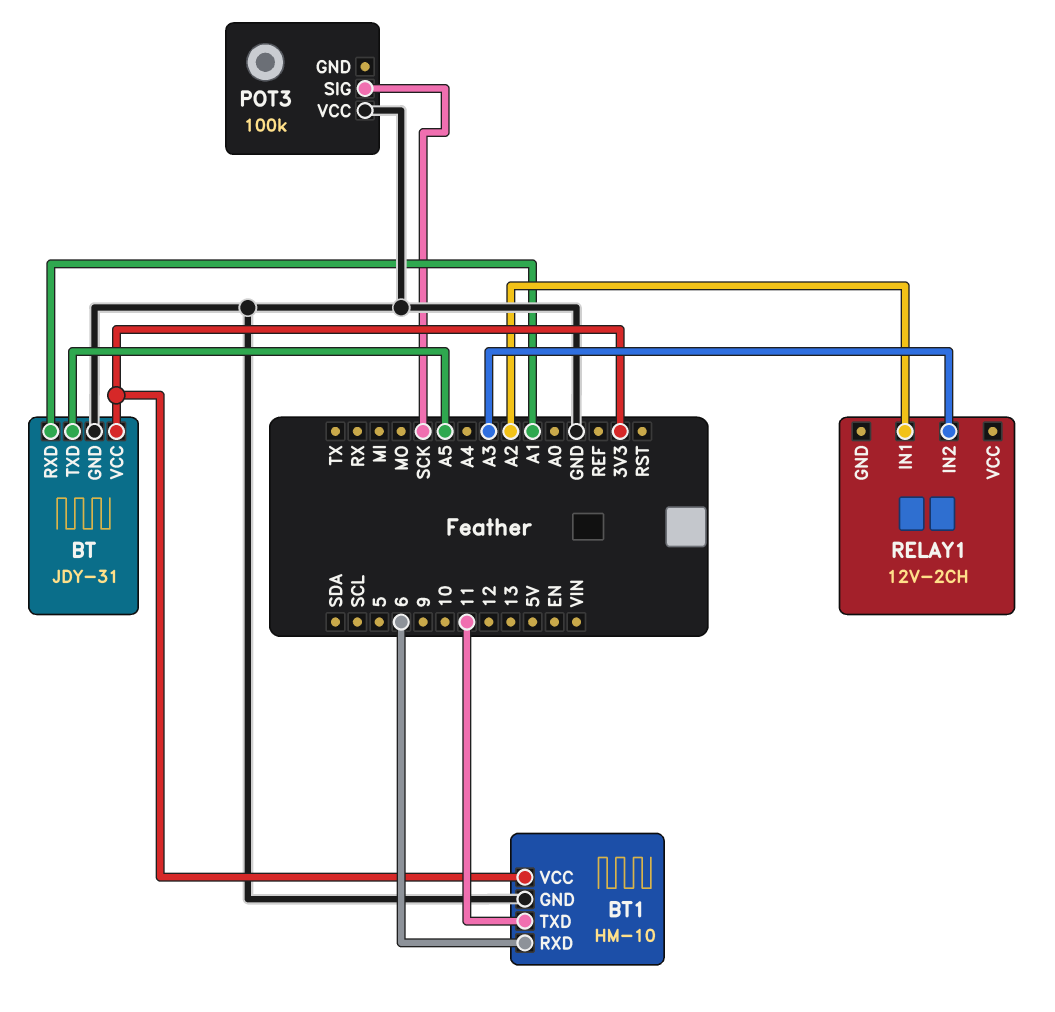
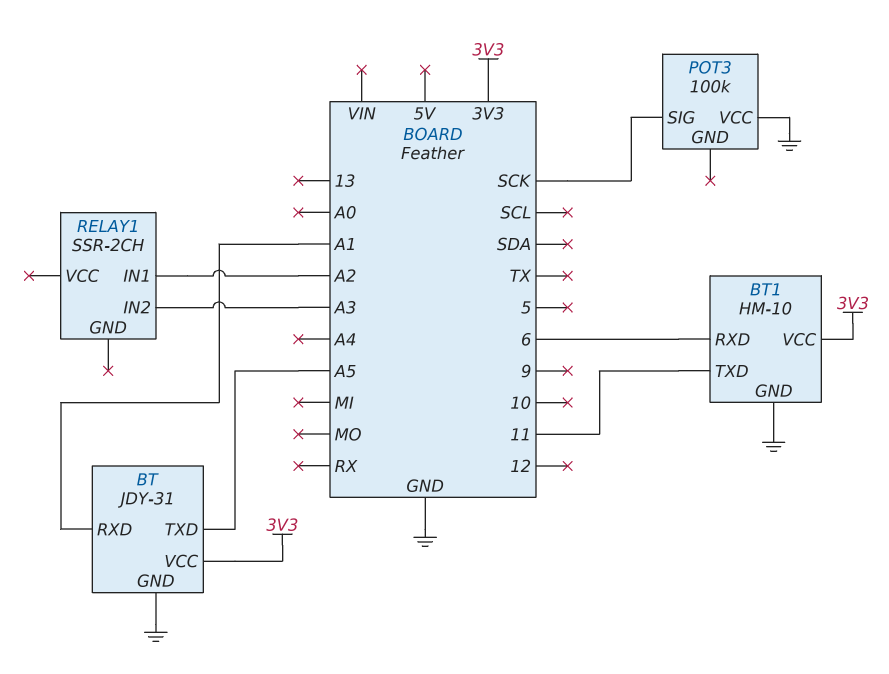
RELAY1: 12V-2CH -> SSR-2CH

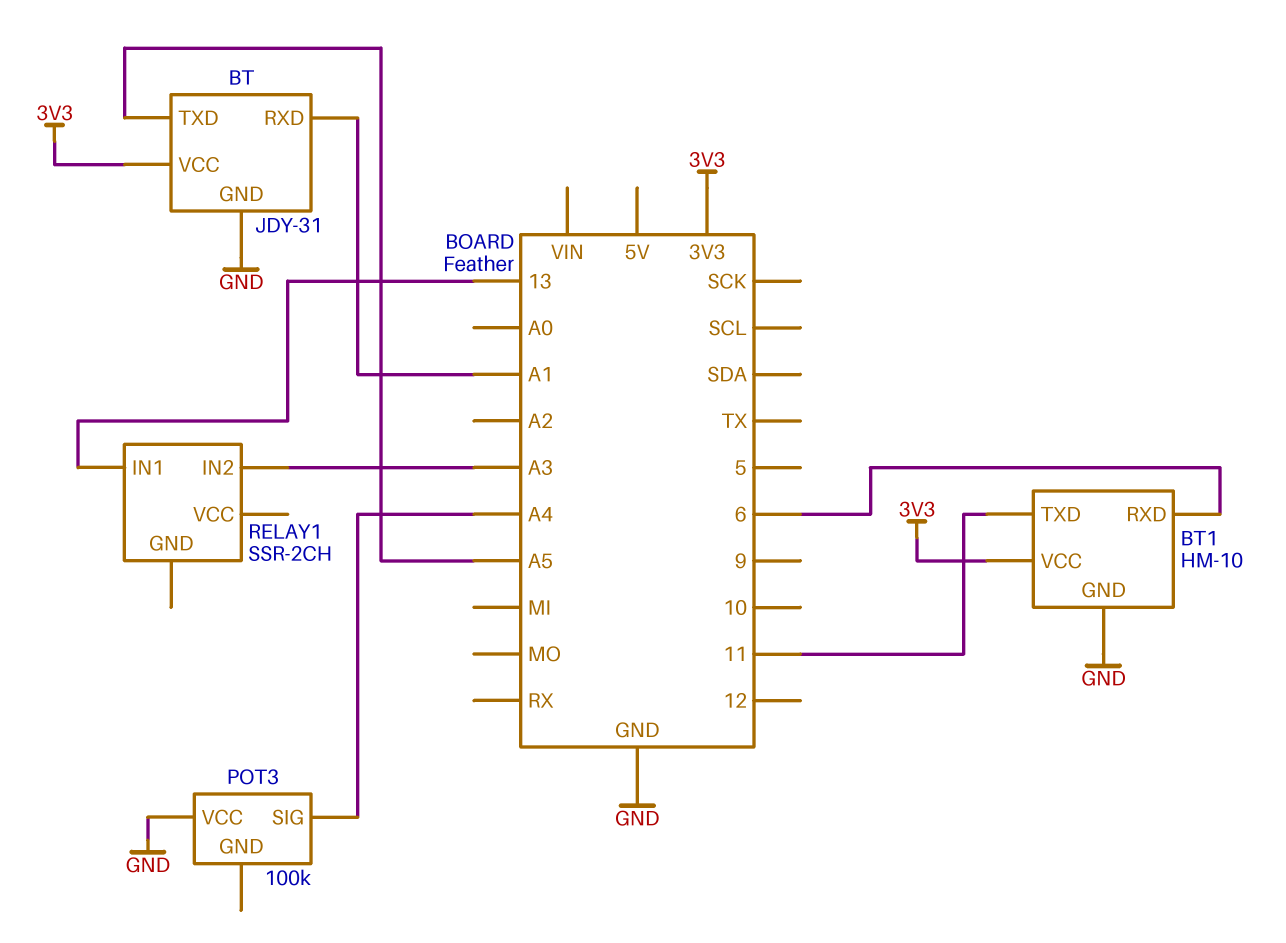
POT3 pin SIG: SCK -> A4
RELAY1 pin IN1: A2 -> 13

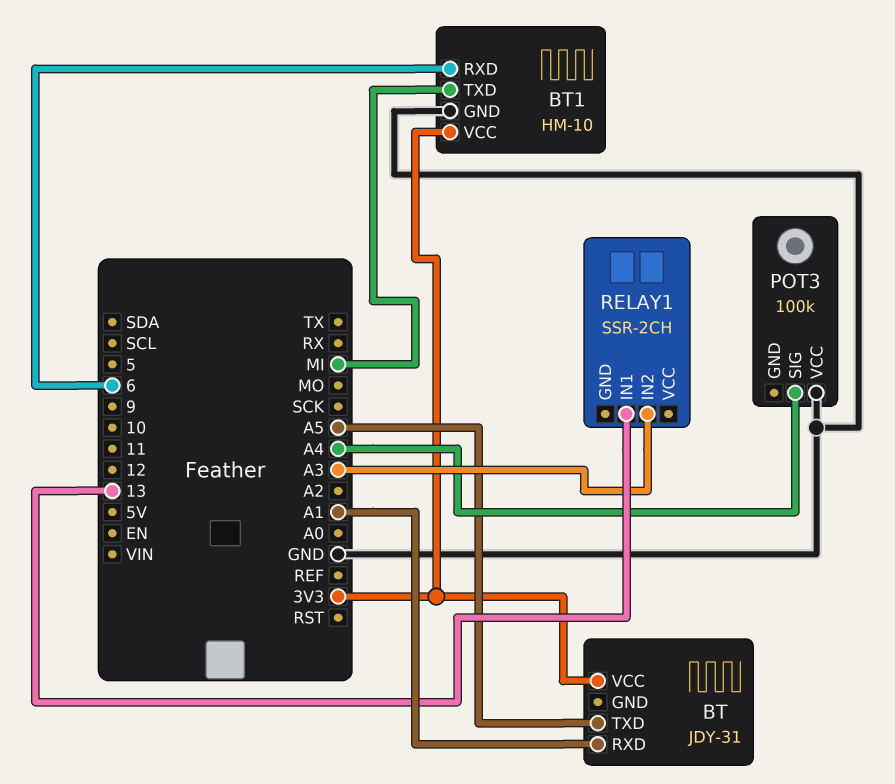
BT pin GND: GND -> none
BT1 pin TXD: 11 -> MI

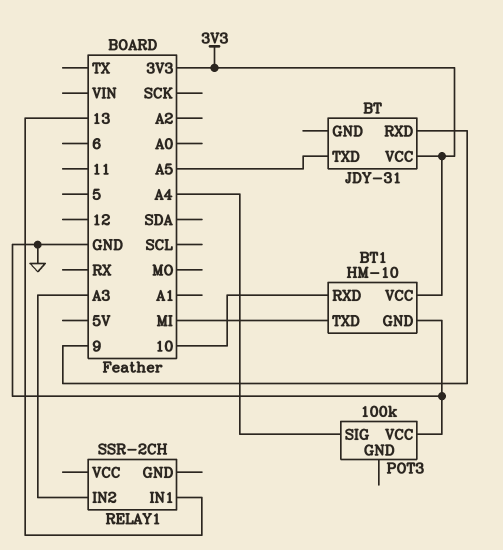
BT pin RXD: A1 -> 9
BT1 pin RXD: 6 -> 10

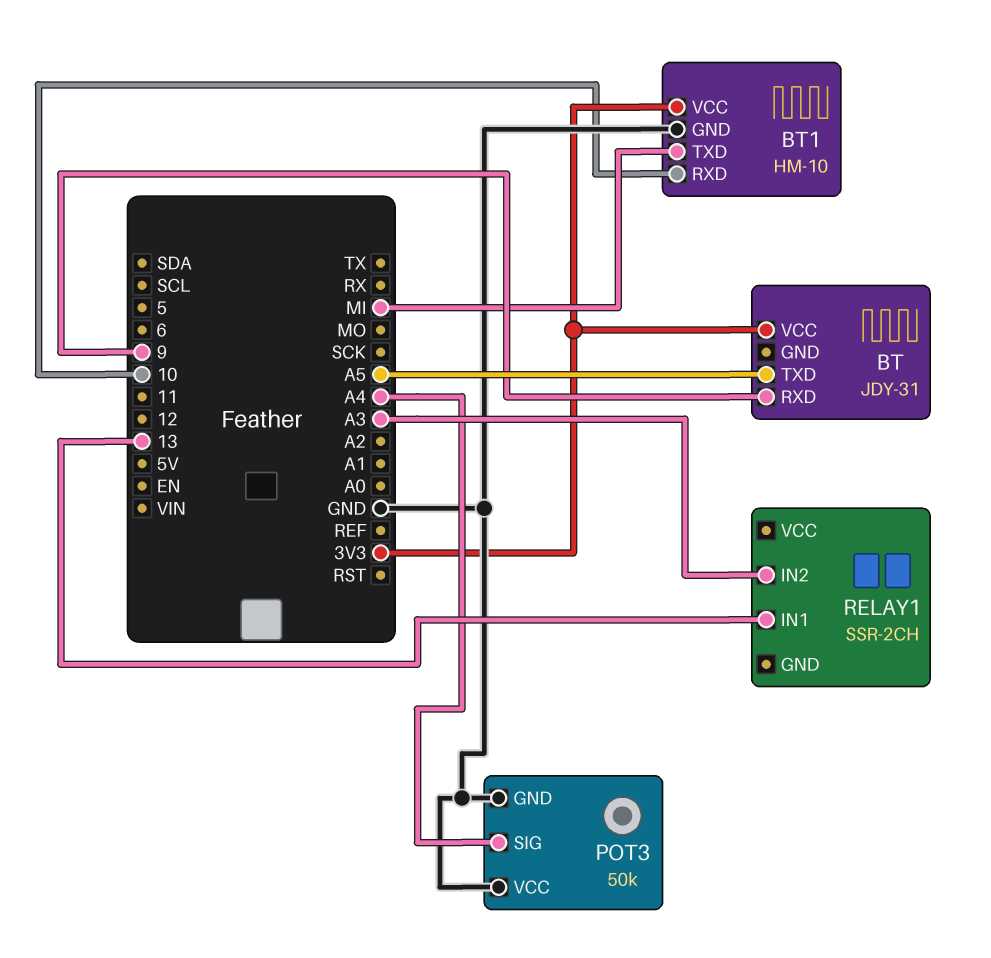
POT3: 100k -> 50k
POT3 pin GND: none -> GND

